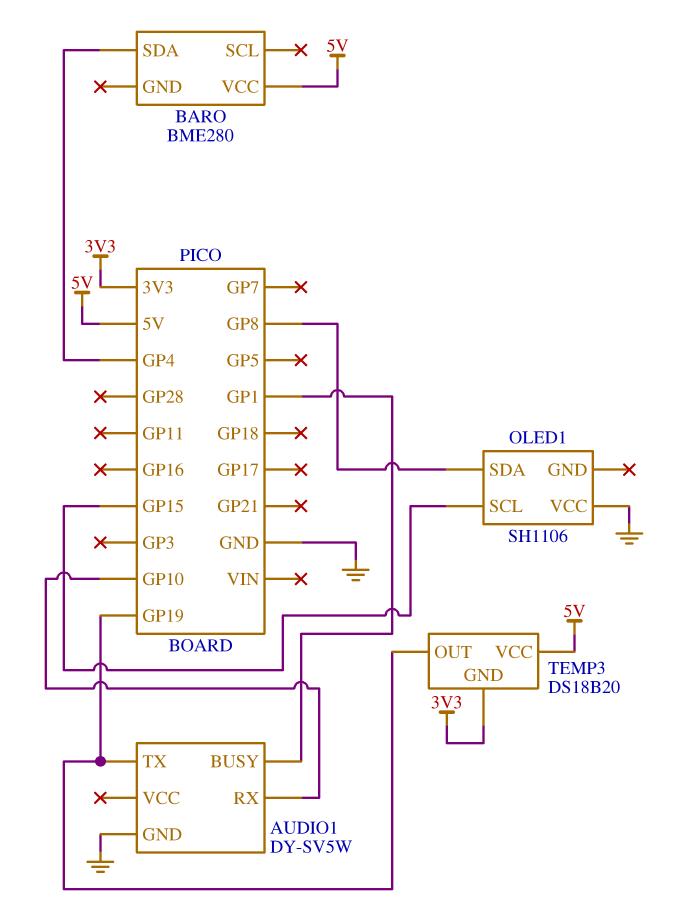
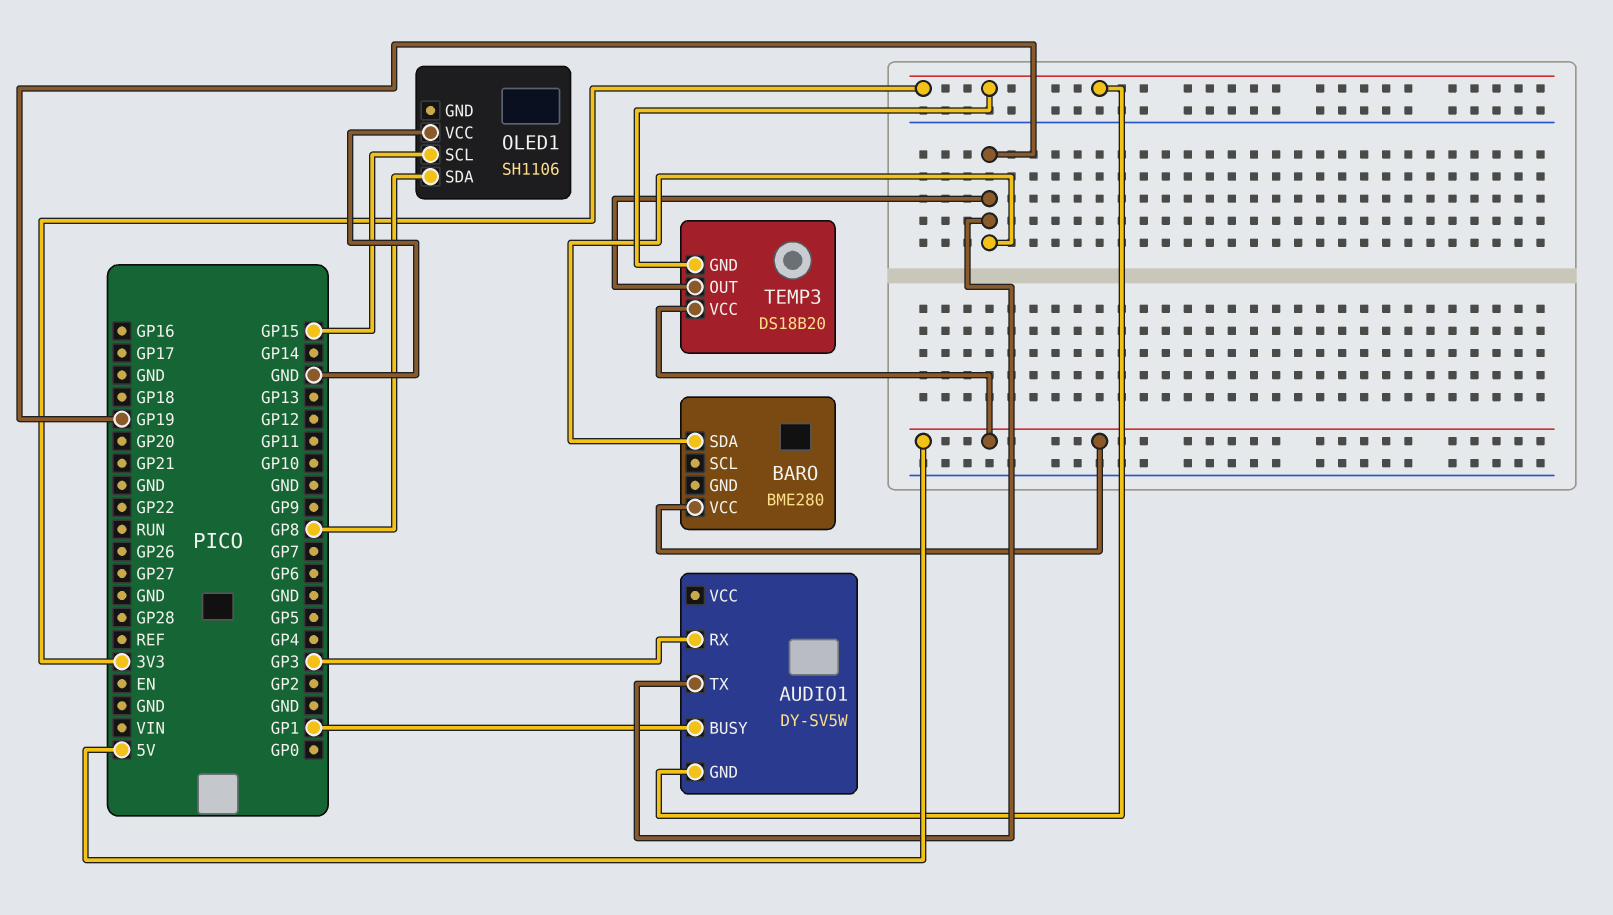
AUDIO1 pin GND: GND -> 3V3
AUDIO1 pin RX: GP10 -> GP3
BARO pin SDA: GP4 -> GP19

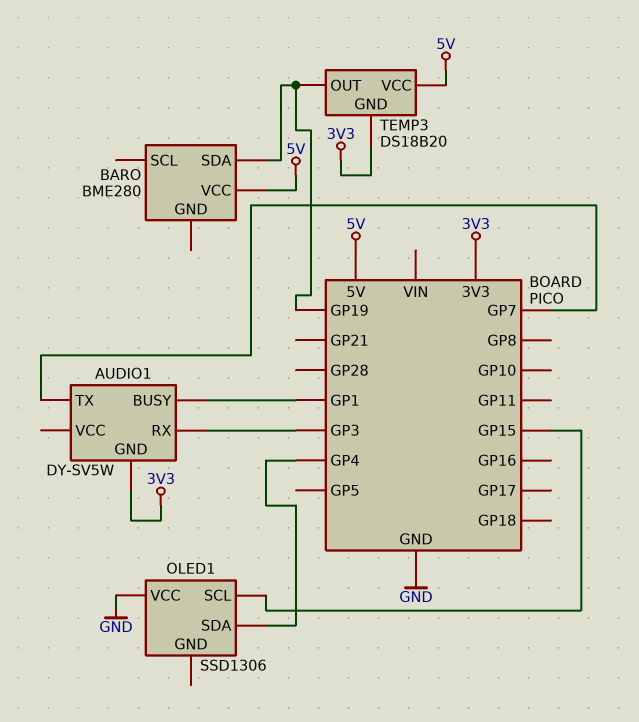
AUDIO1 pin TX: GP19 -> GP7
OLED1: SH1106 -> SSD1306
OLED1 pin SDA: GP8 -> GP4

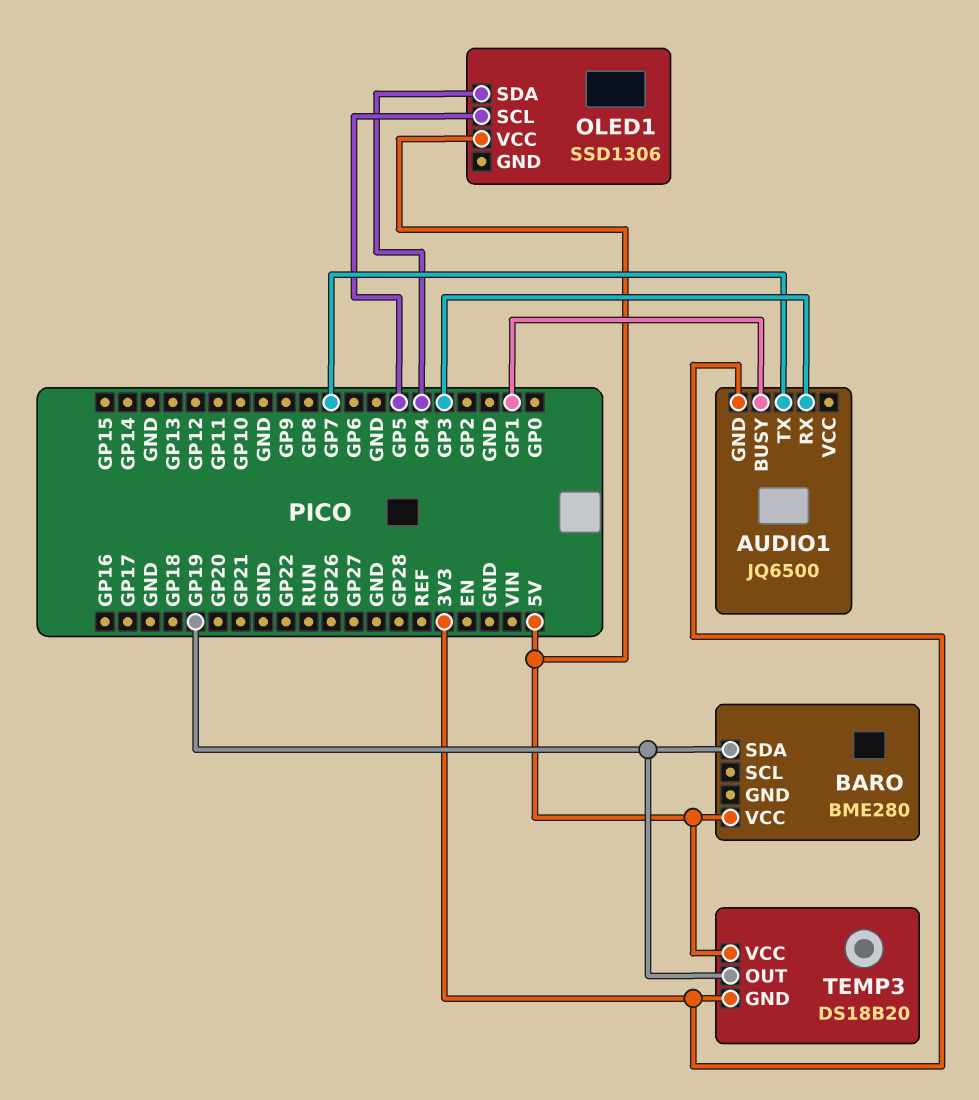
AUDIO1: DY-SV5W -> JQ6500
OLED1 pin SCL: GP15 -> GP5
OLED1 pin VCC: GND -> 5V

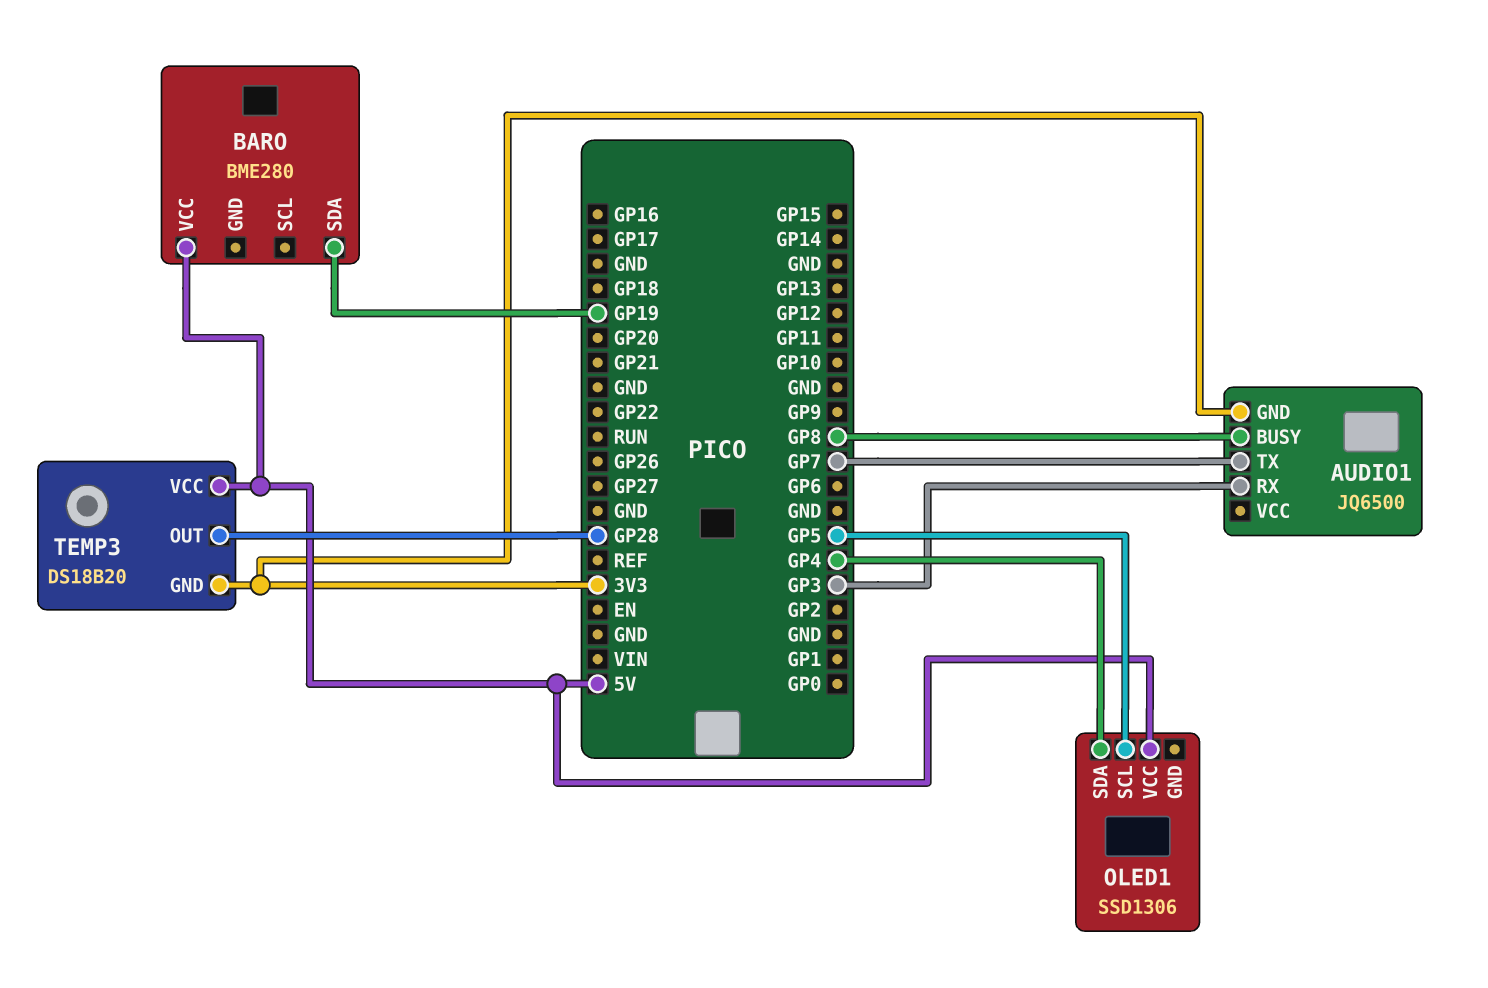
AUDIO1 pin BUSY: GP1 -> GP8
TEMP3 pin OUT: GP19 -> GP28

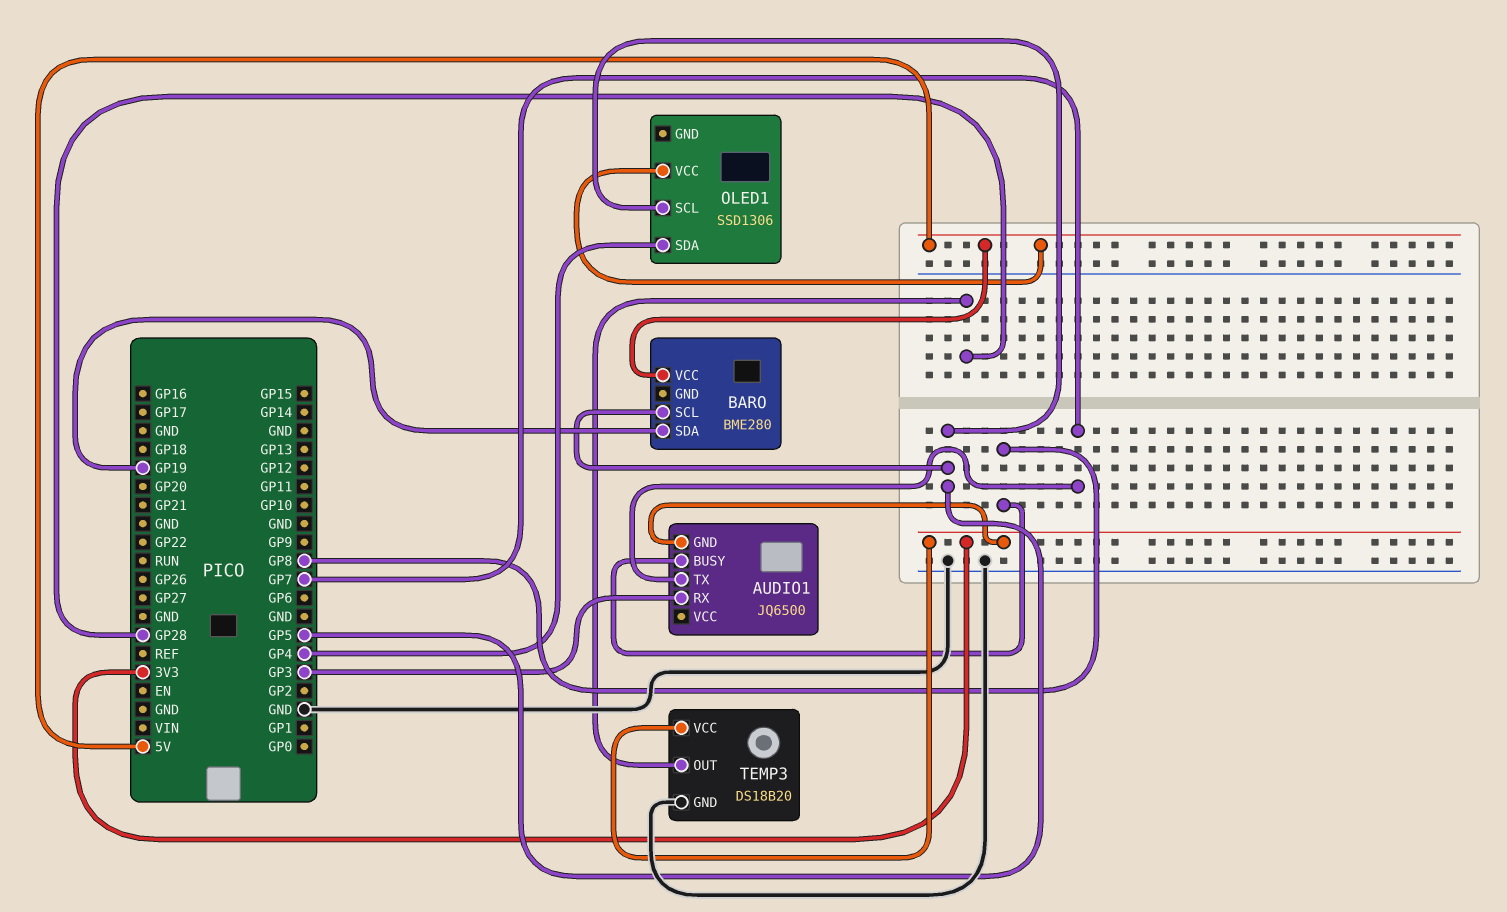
BARO pin SCL: none -> GP5
TEMP3 pin GND: 3V3 -> GND
TEMP3 pin VCC: 5V -> 3V3

